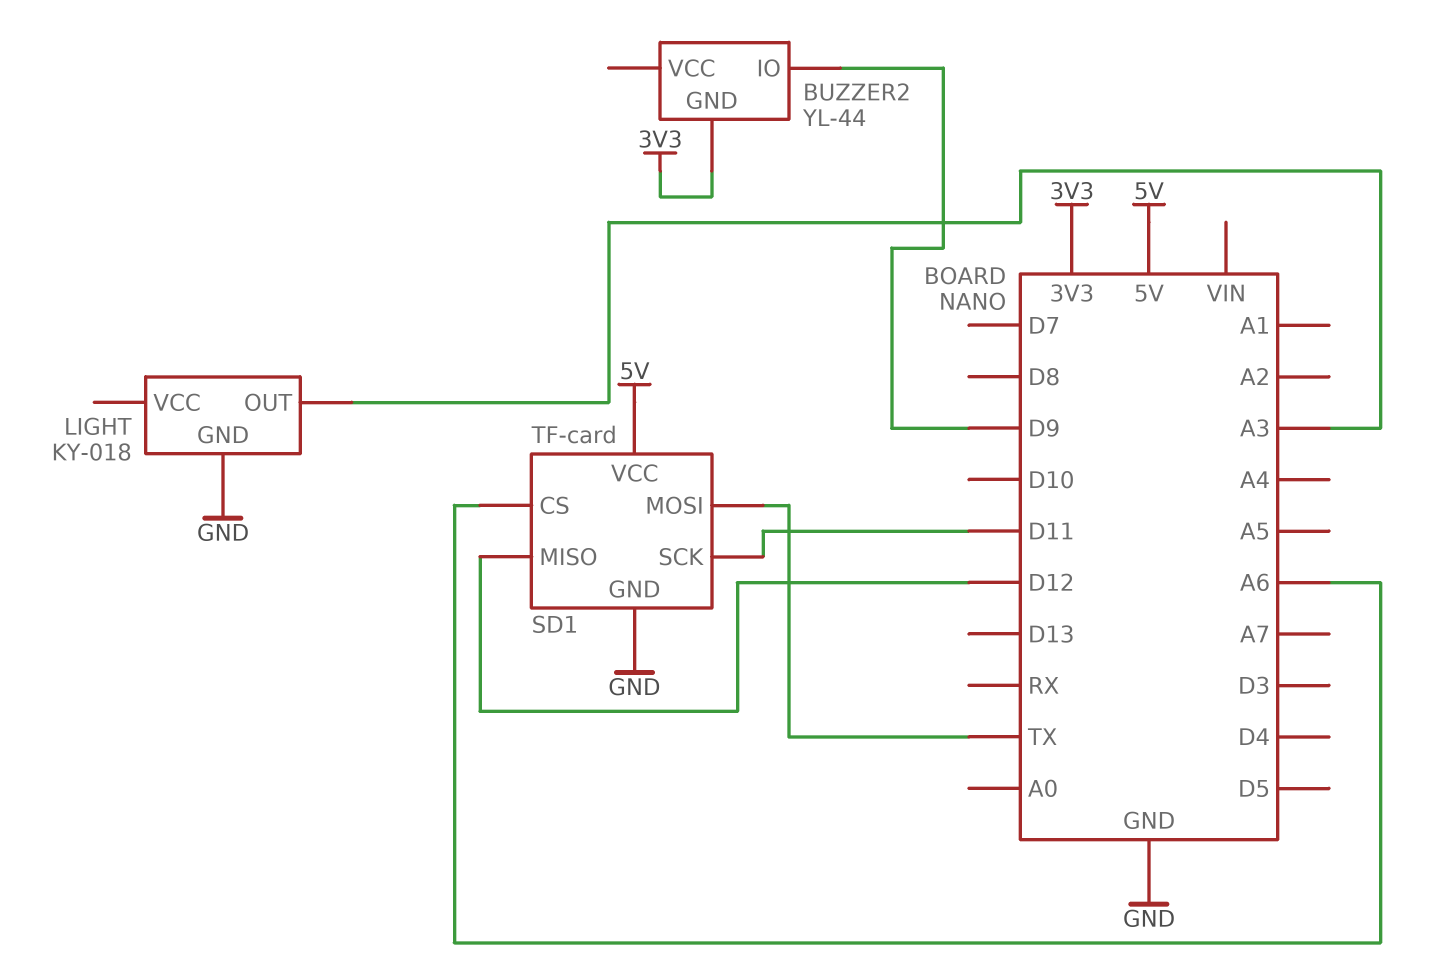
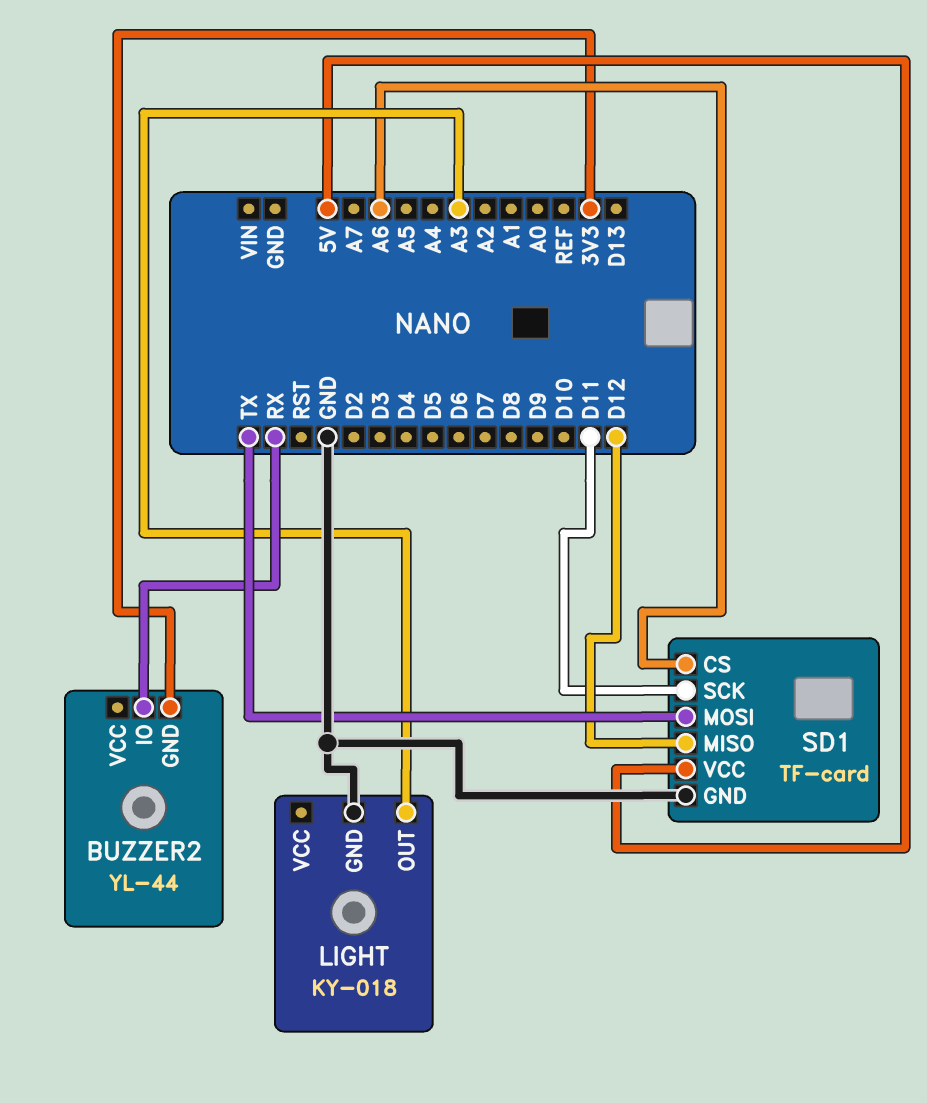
BUZZER2 pin IO: D9 -> RX

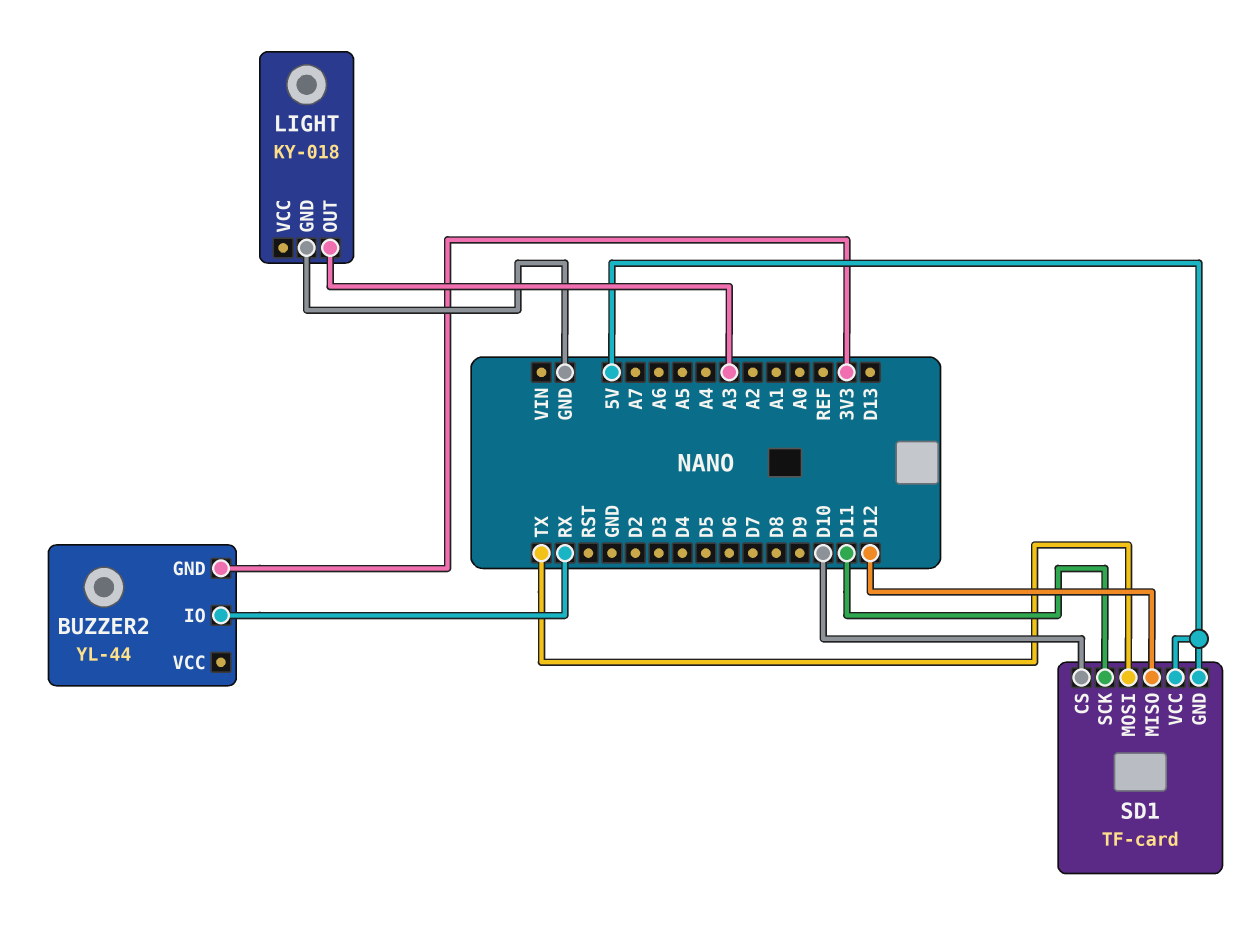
SD1 pin CS: A6 -> D10
SD1 pin GND: GND -> 5V

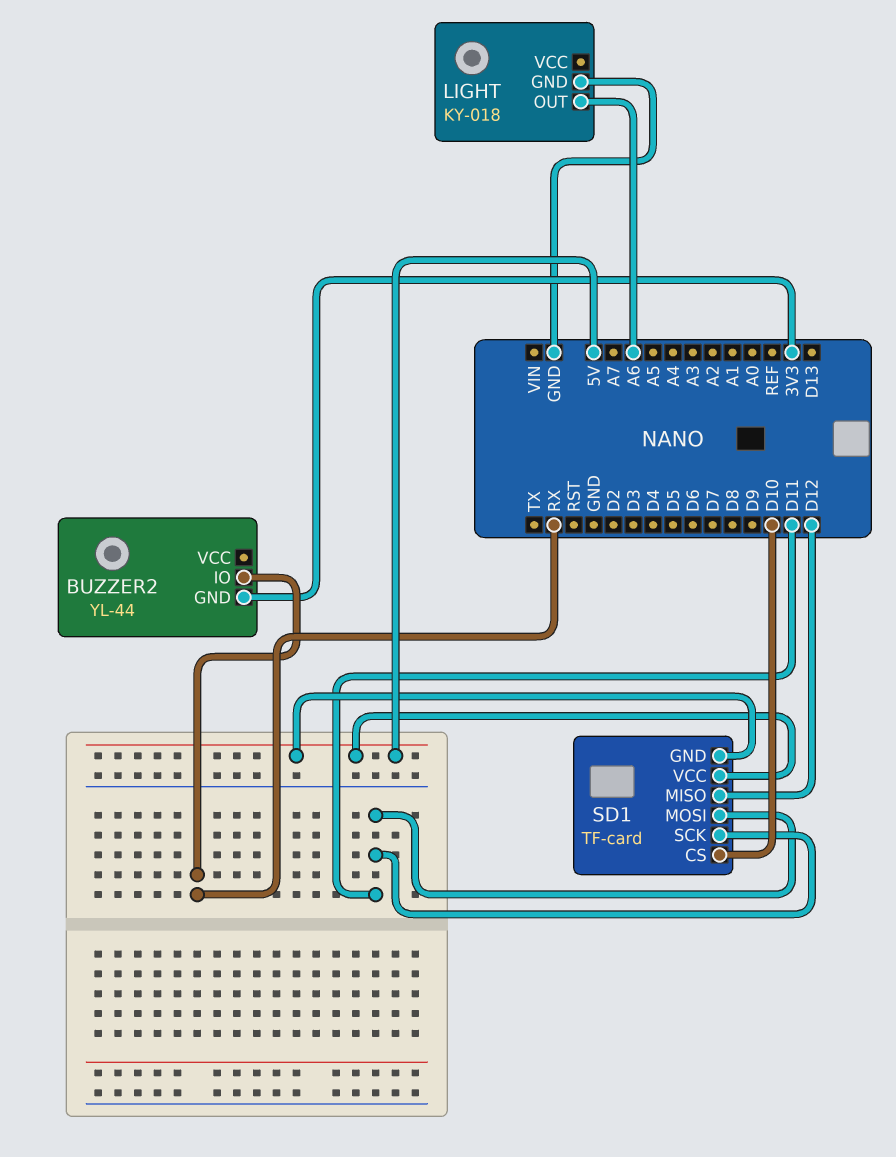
LIGHT pin OUT: A3 -> A6
SD1 pin MOSI: TX -> D11

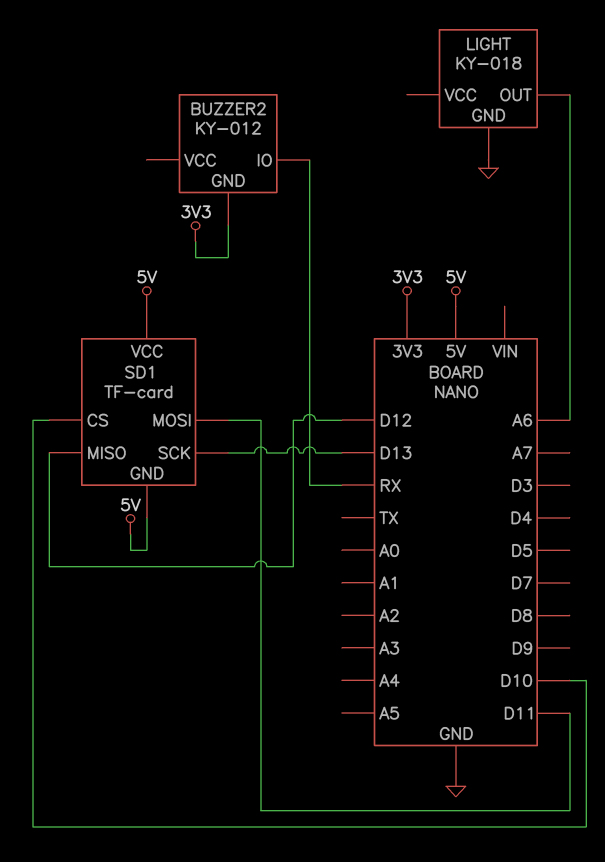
BUZZER2: YL-44 -> KY-012
SD1 pin SCK: D11 -> D13

